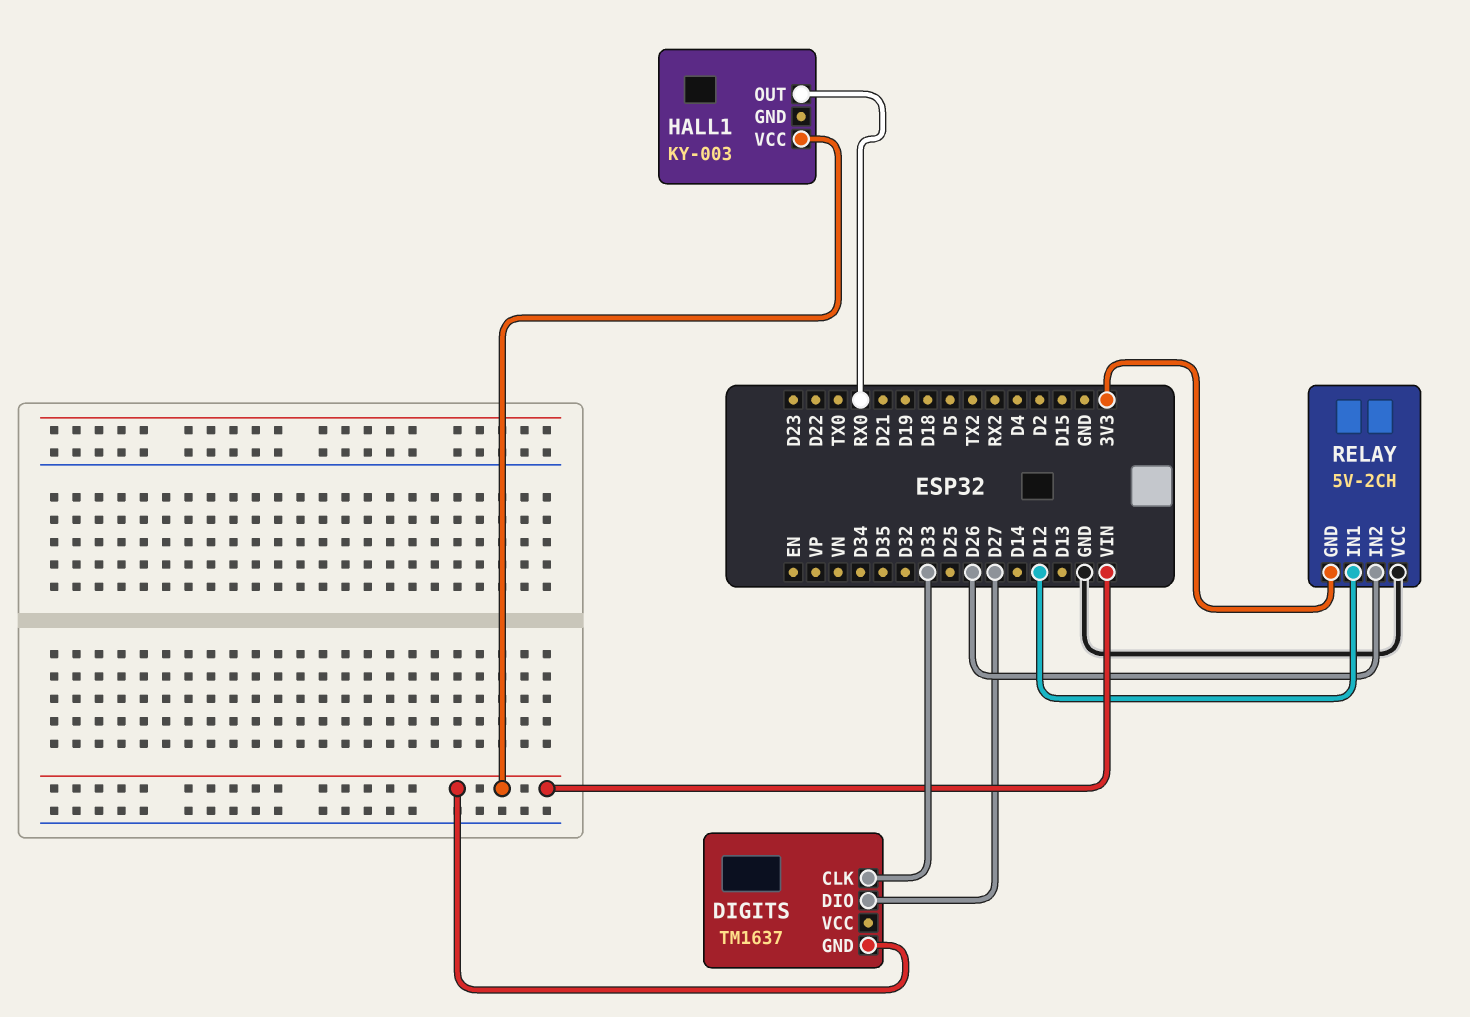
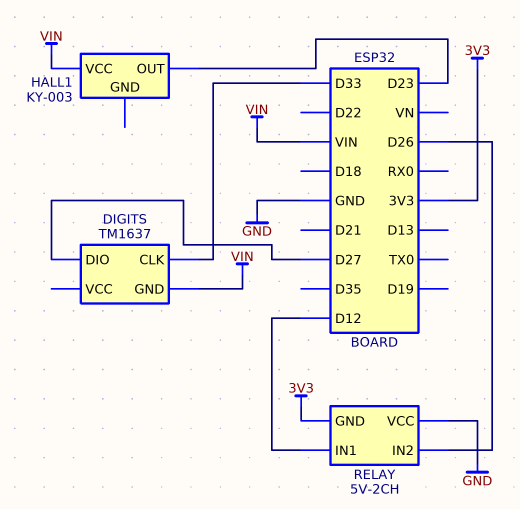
HALL1 pin OUT: RX0 -> D23

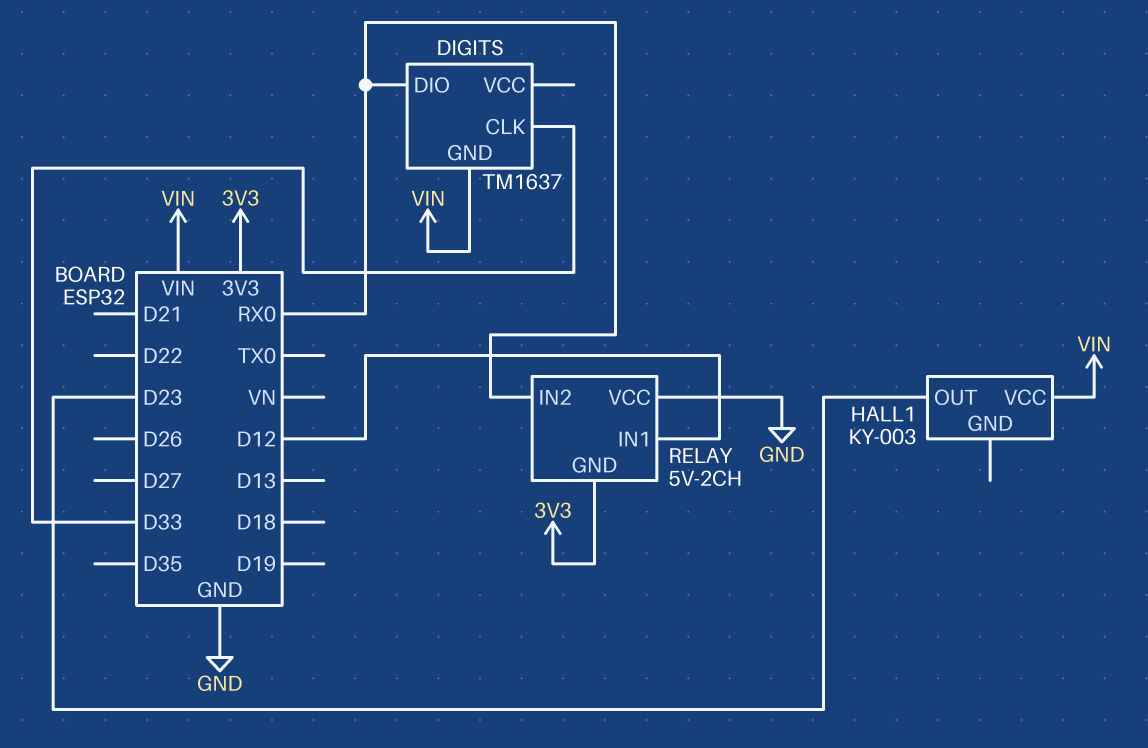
DIGITS pin DIO: D27 -> RX0
RELAY pin IN2: D26 -> RX0

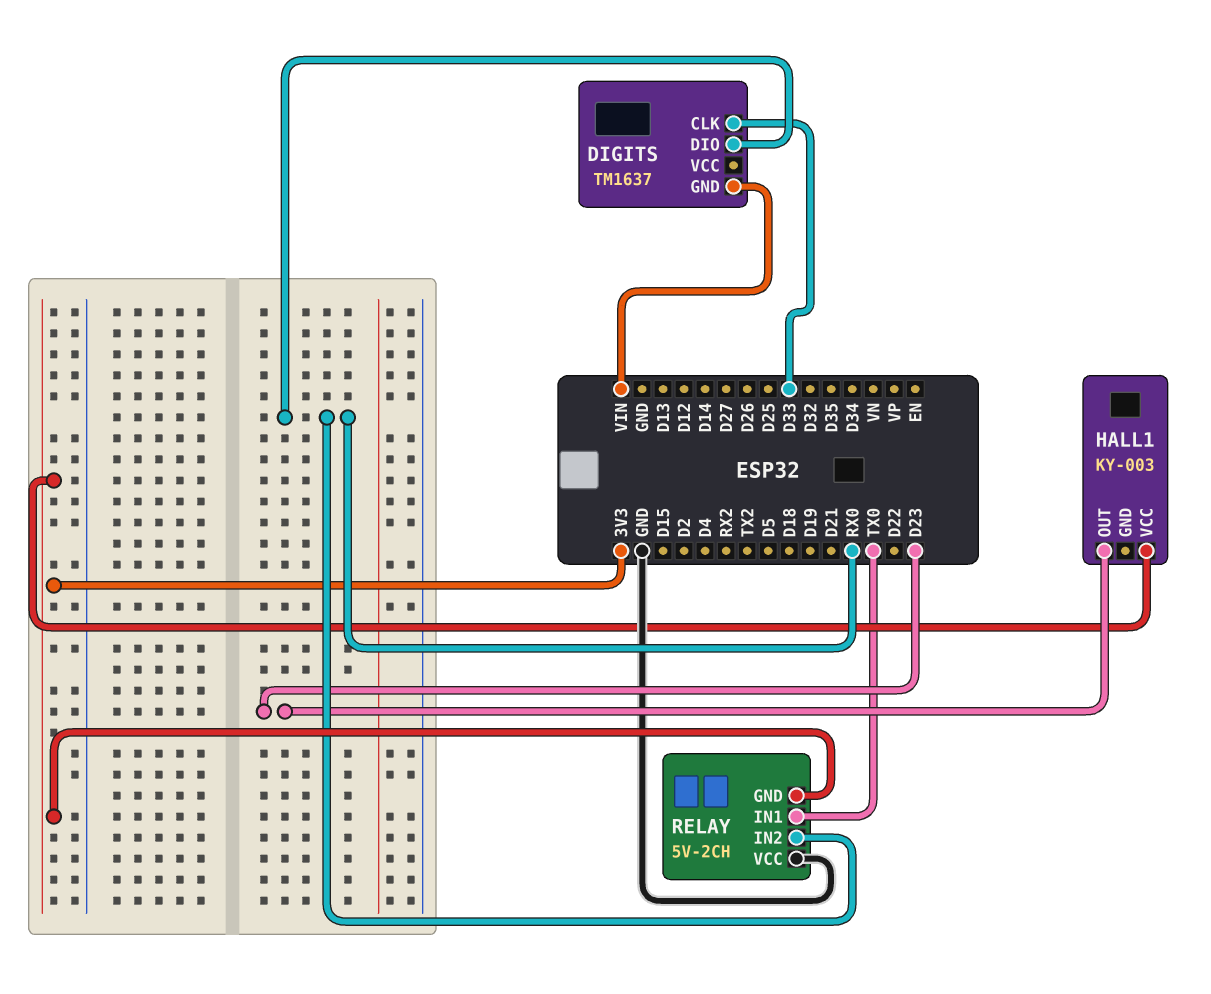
HALL1 pin VCC: VIN -> 3V3
RELAY pin IN1: D12 -> TX0

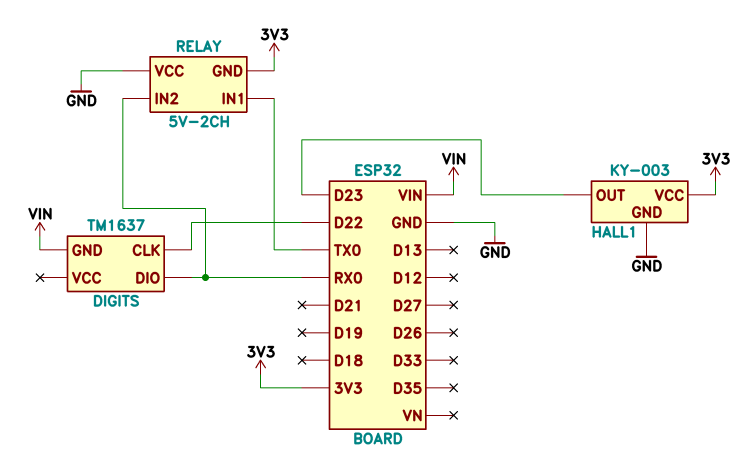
DIGITS pin CLK: D33 -> D22
HALL1 pin GND: none -> GND

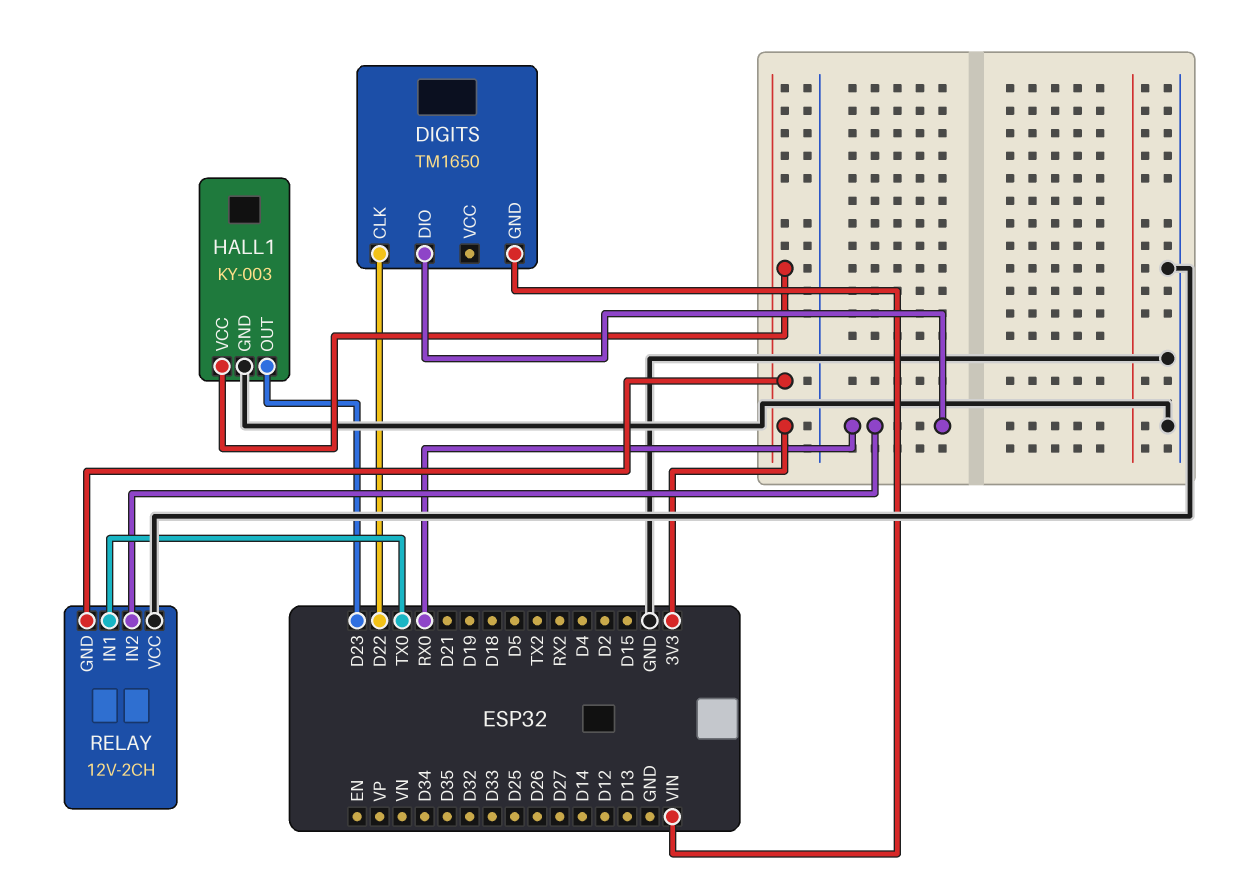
DIGITS: TM1637 -> TM1650
RELAY: 5V-2CH -> 12V-2CH

